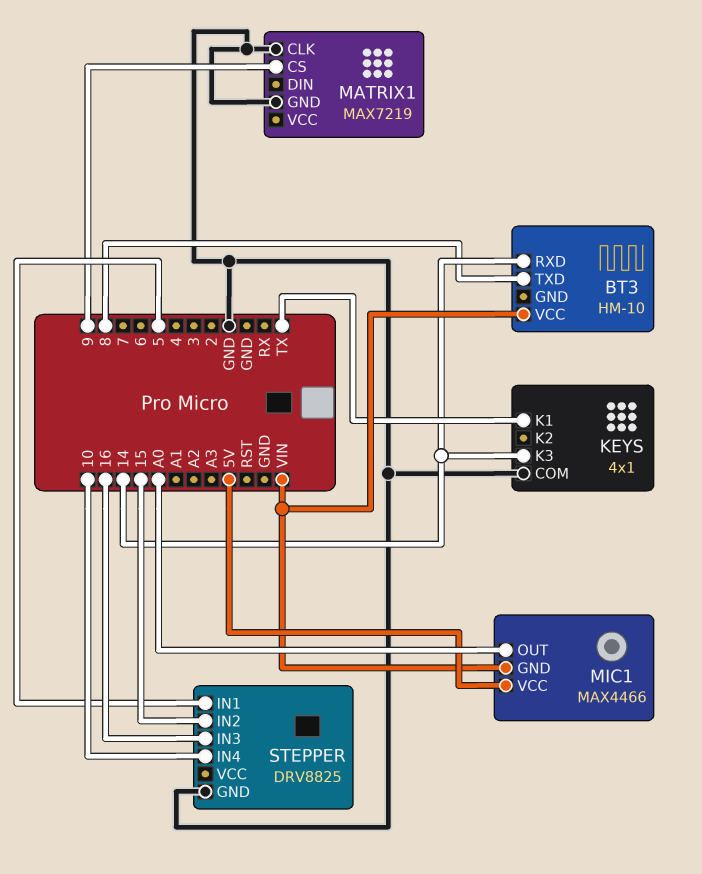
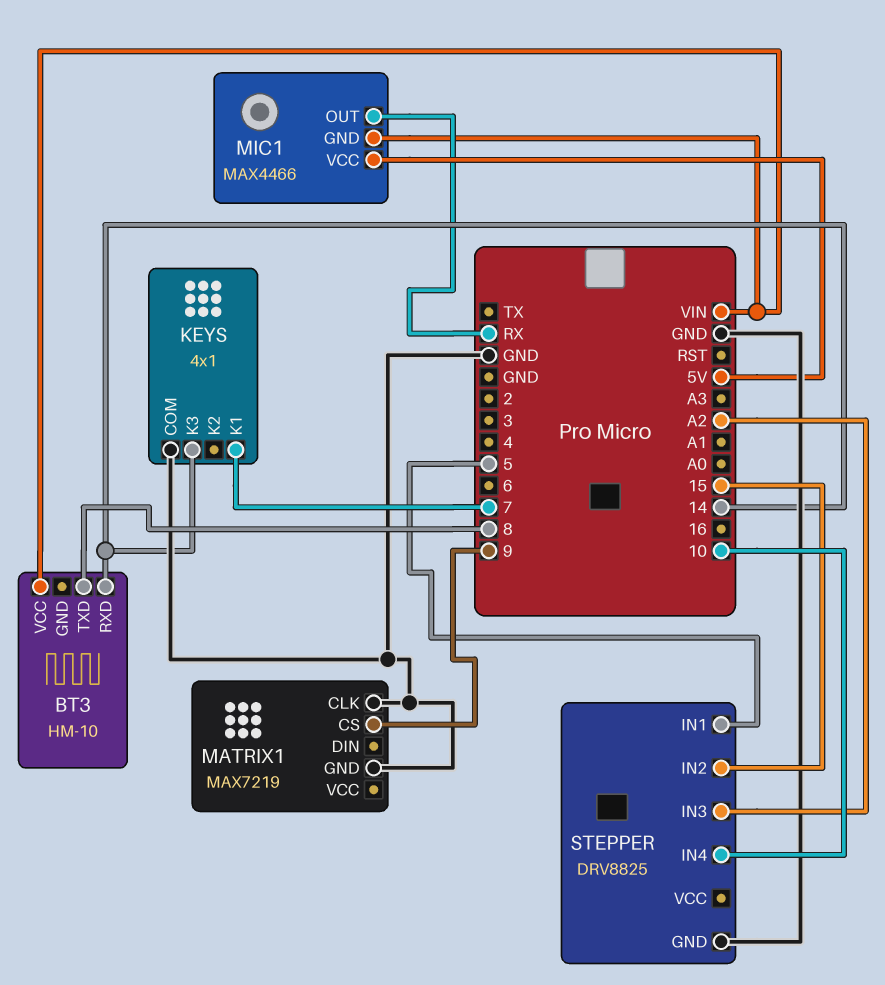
KEYS pin K1: TX -> 7
MIC1 pin OUT: A0 -> RX
STEPPER pin IN3: 16 -> A2

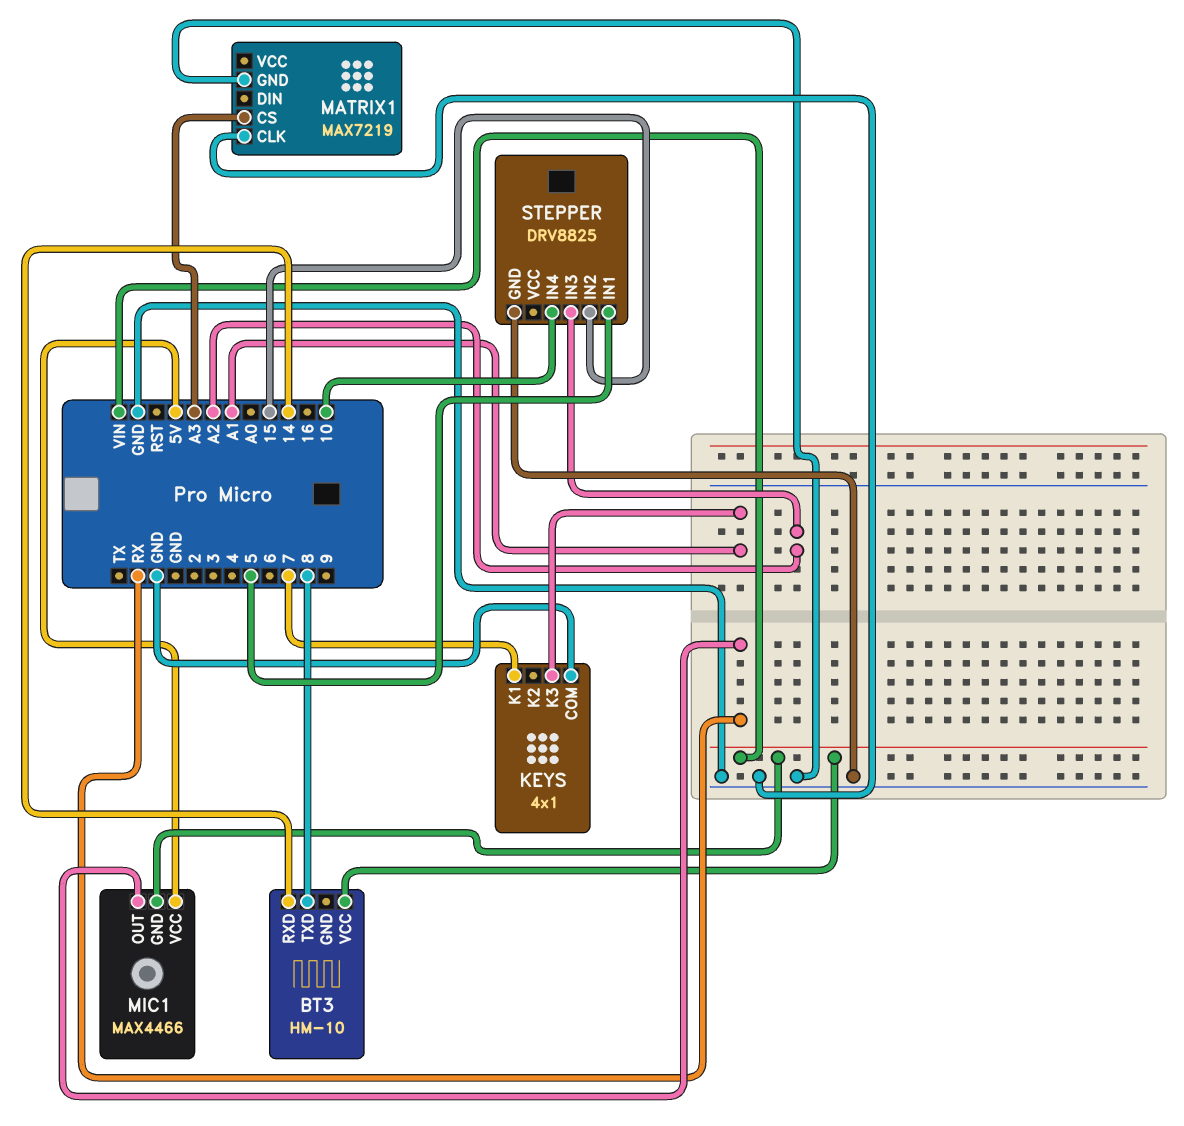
KEYS pin K3: 14 -> A1
MATRIX1 pin CS: 9 -> A3

